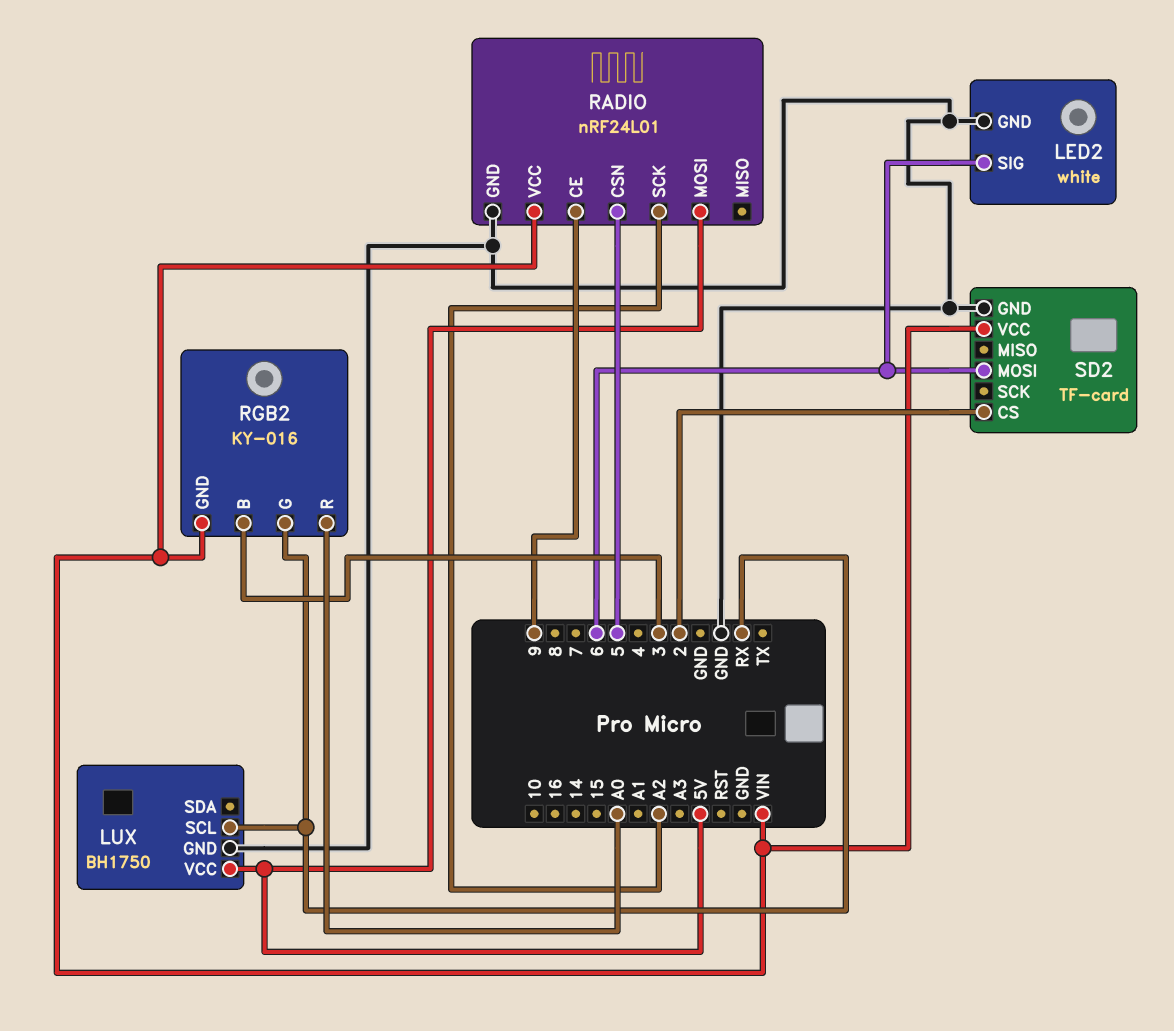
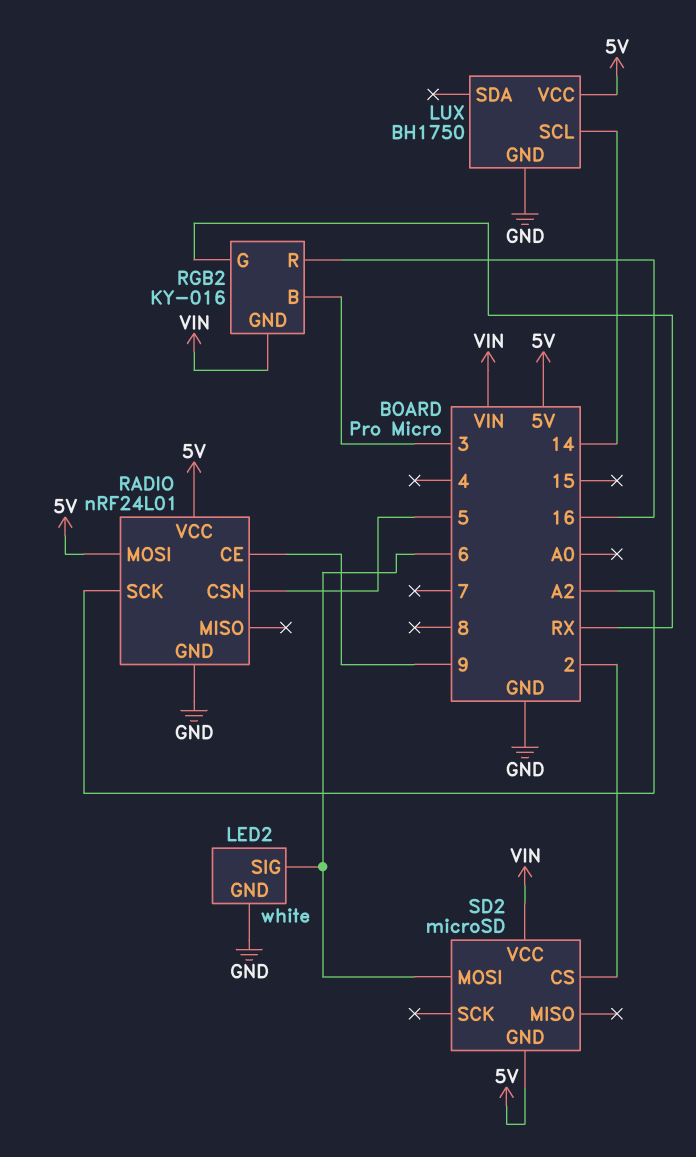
LUX pin SCL: RX -> 14
RADIO pin VCC: VIN -> 5V
RGB2 pin R: A0 -> 16
SD2: TF-card -> microSD
SD2 pin GND: GND -> 5V

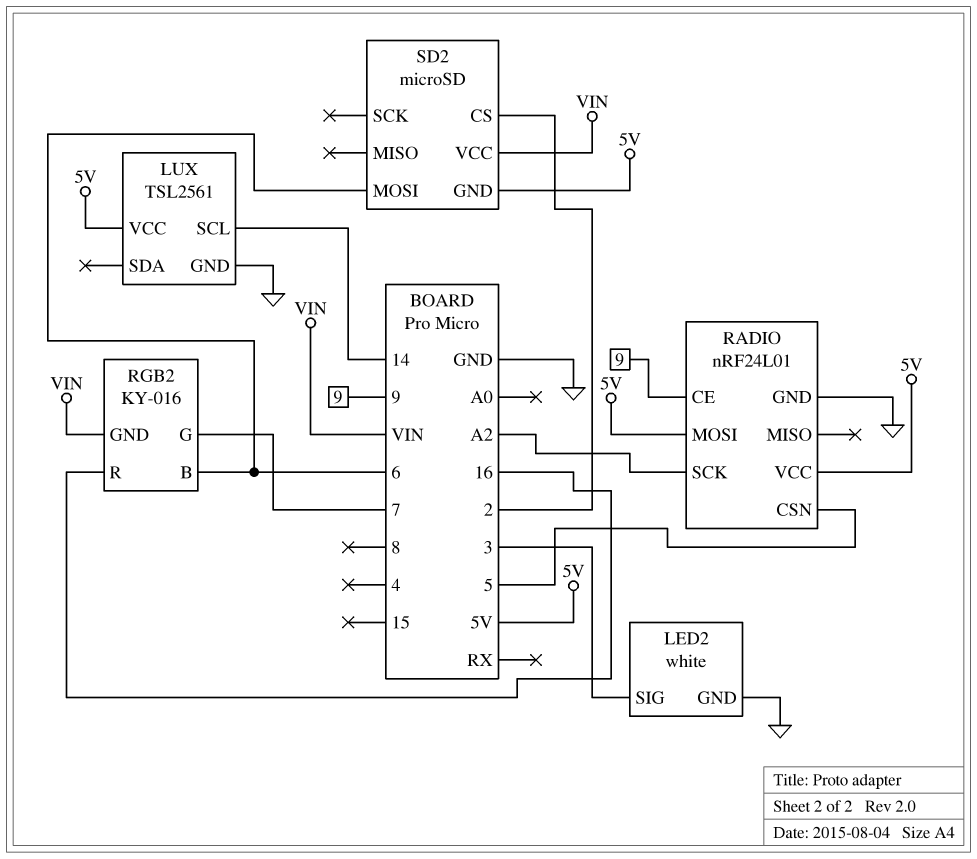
LED2 pin SIG: 6 -> 3
LUX: BH1750 -> TSL2561
RGB2 pin B: 3 -> 6
RGB2 pin G: RX -> 7

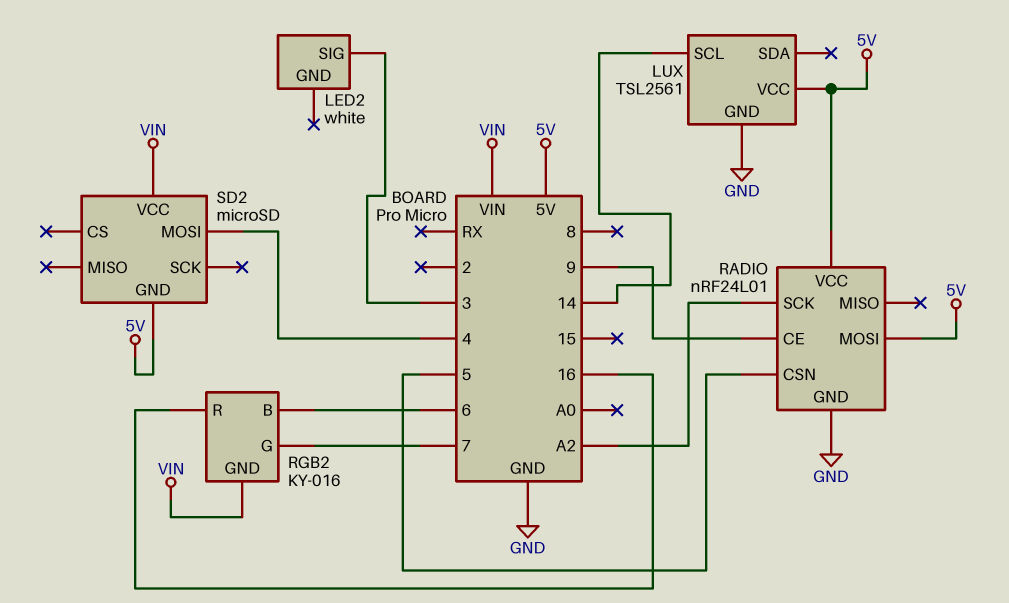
LED2 pin GND: GND -> none
SD2 pin CS: 2 -> none
SD2 pin MOSI: 6 -> 4

